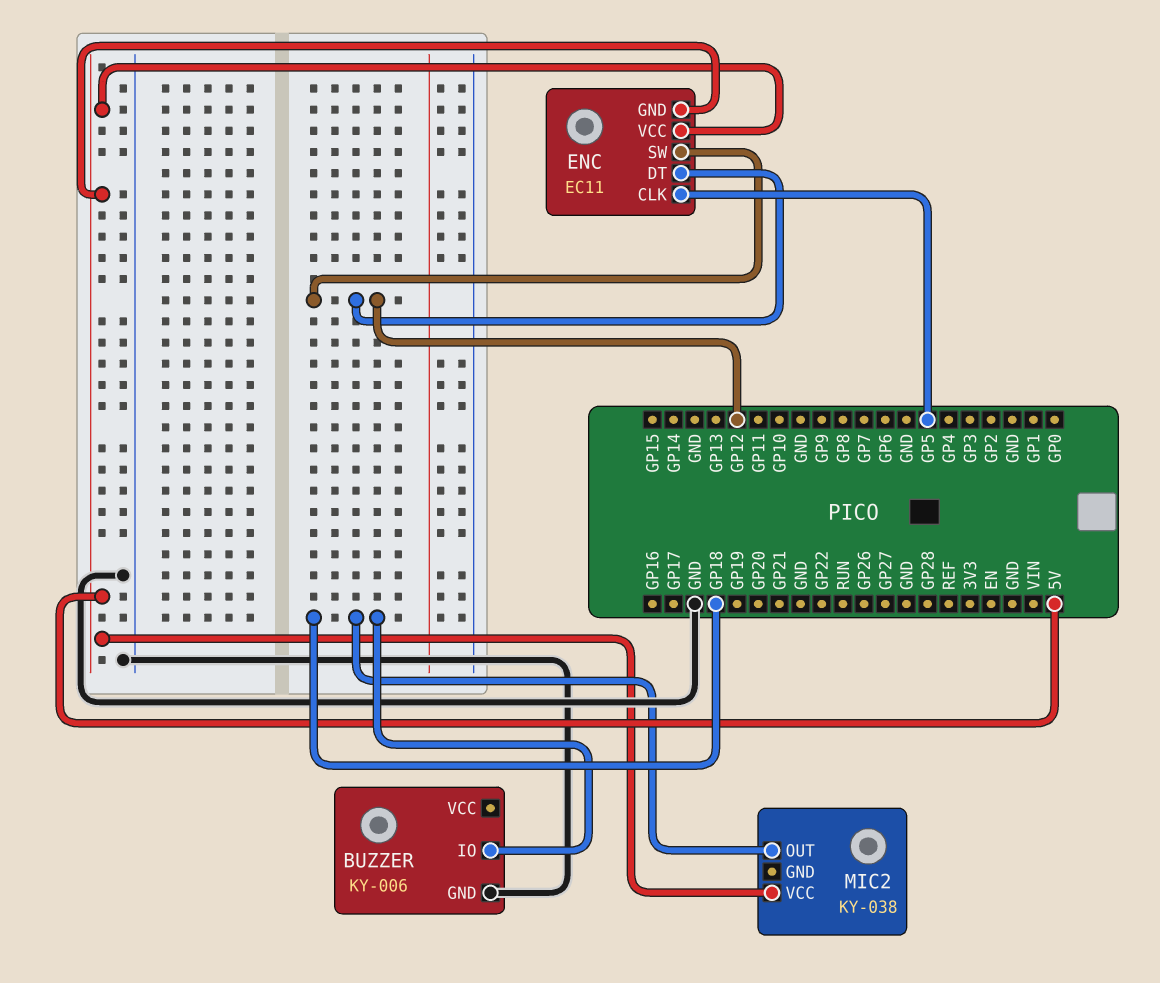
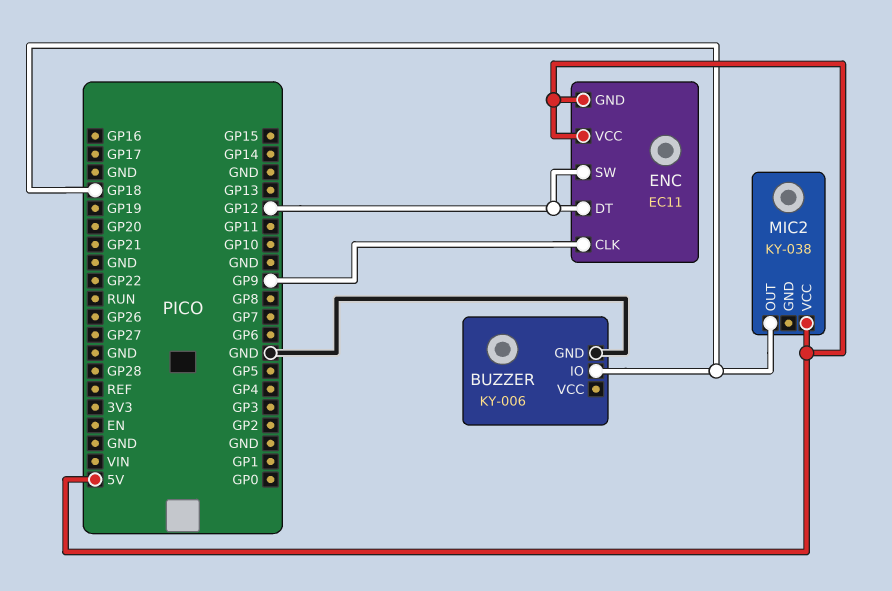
ENC pin CLK: GP5 -> GP9

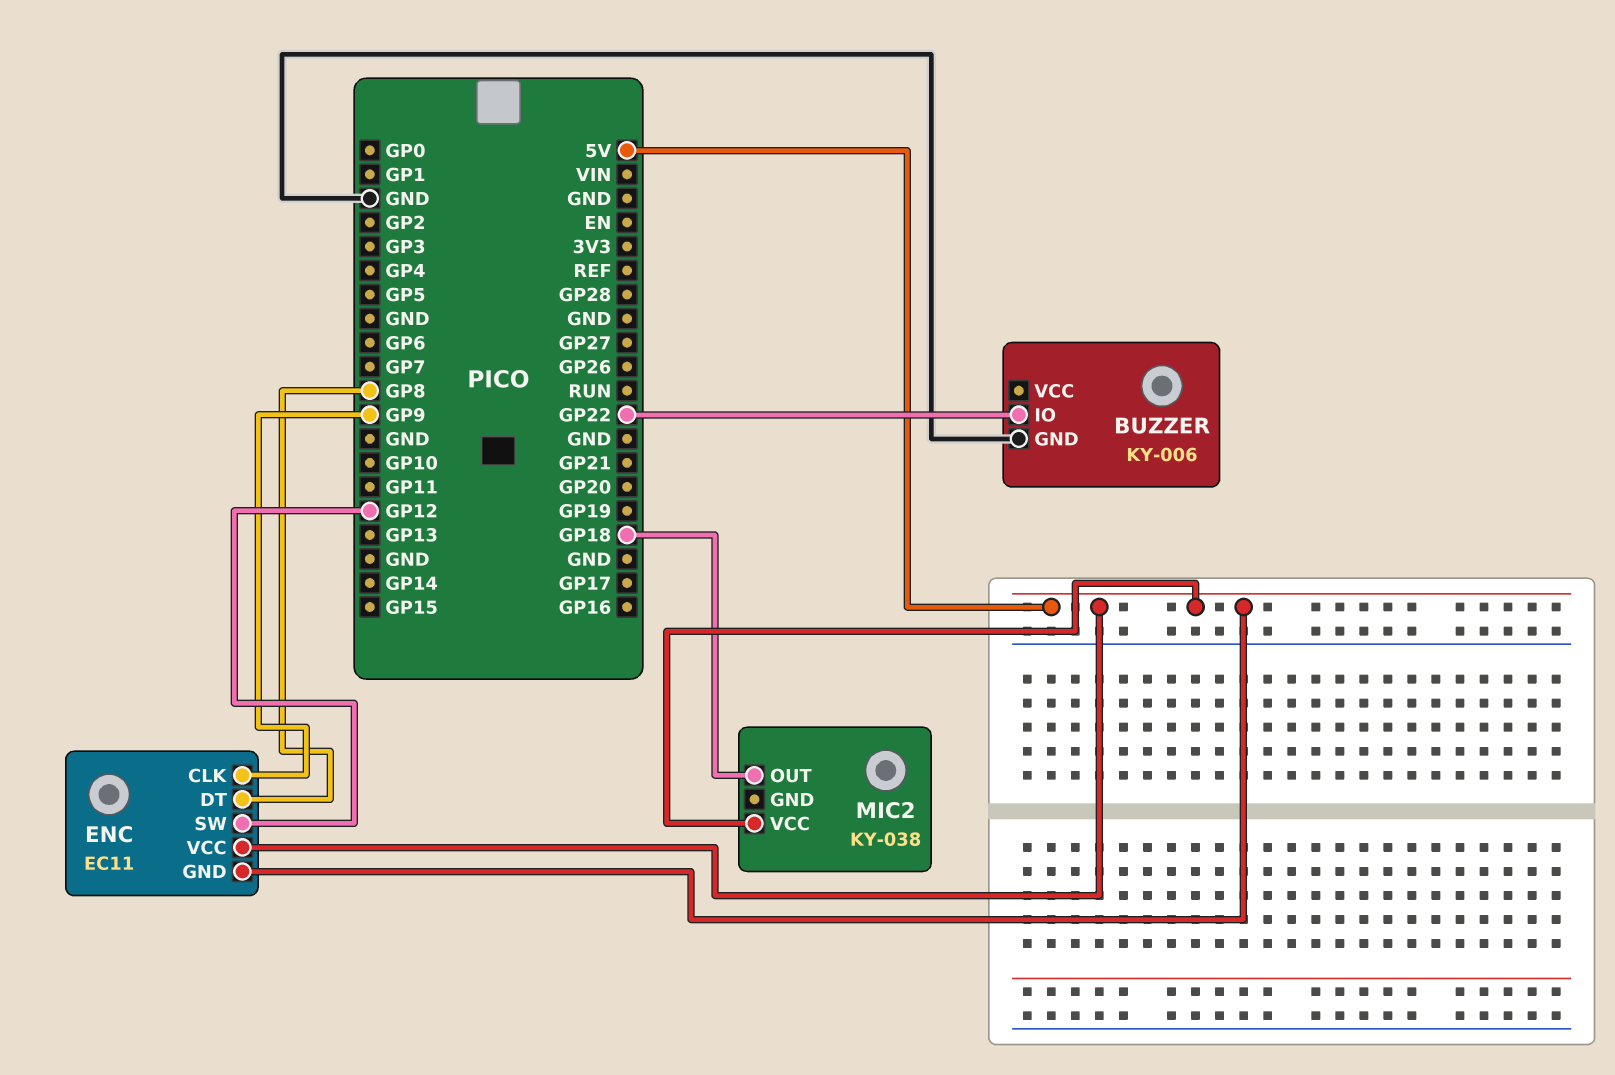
BUZZER pin IO: GP18 -> GP22
ENC pin DT: GP12 -> GP8

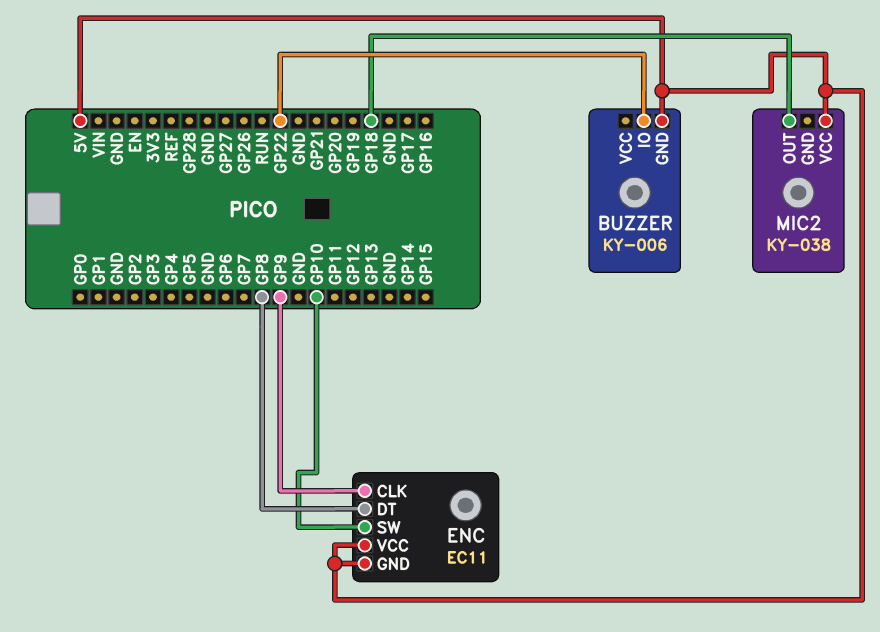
BUZZER pin GND: GND -> 5V
ENC pin SW: GP12 -> GP10

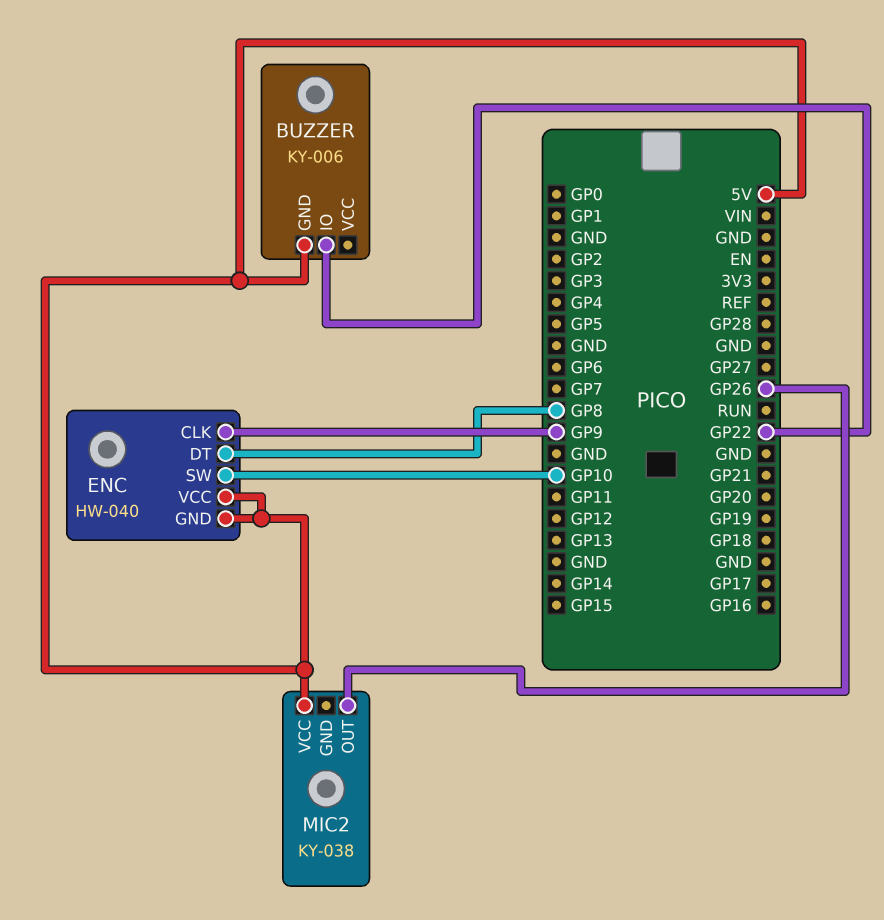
ENC: EC11 -> HW-040
MIC2 pin OUT: GP18 -> GP26

